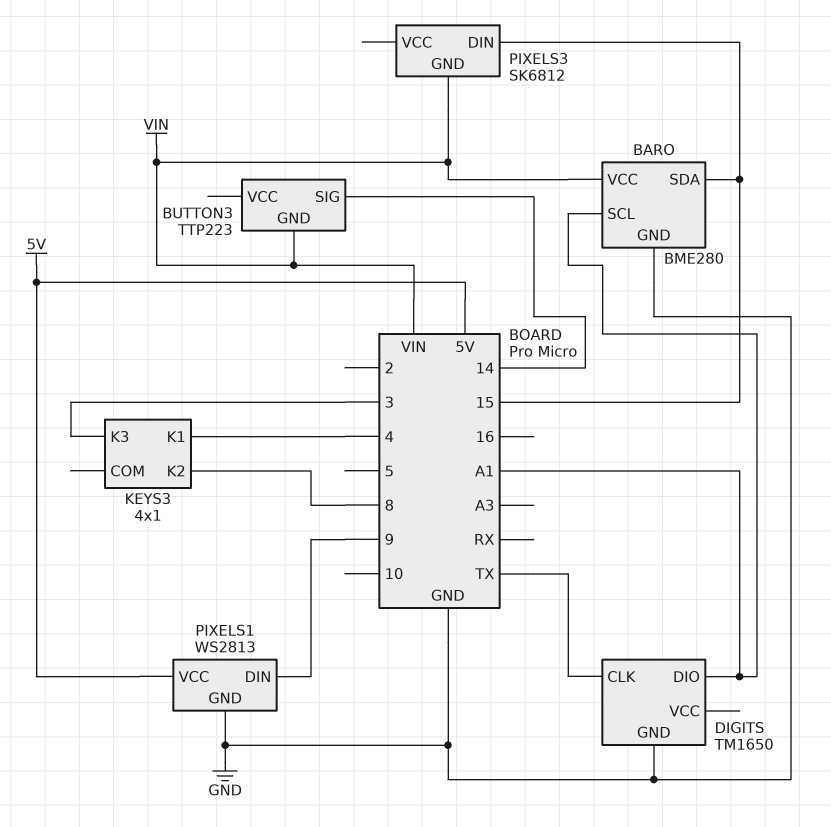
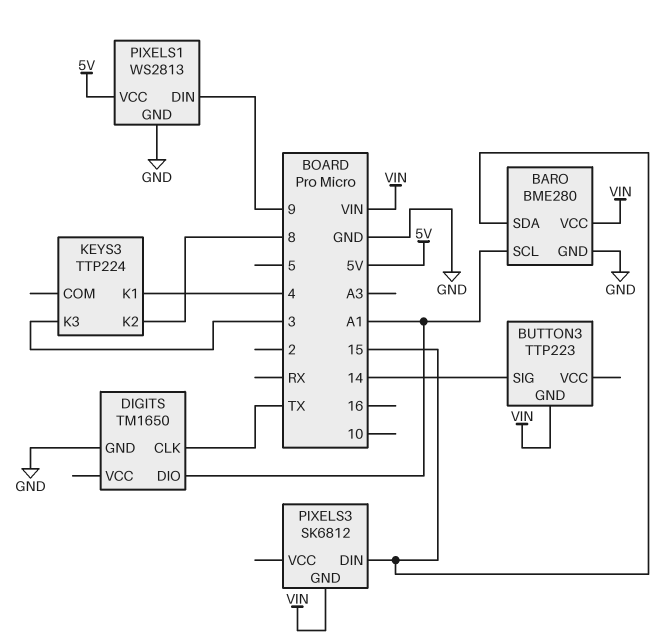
KEYS3: 4x1 -> TTP224

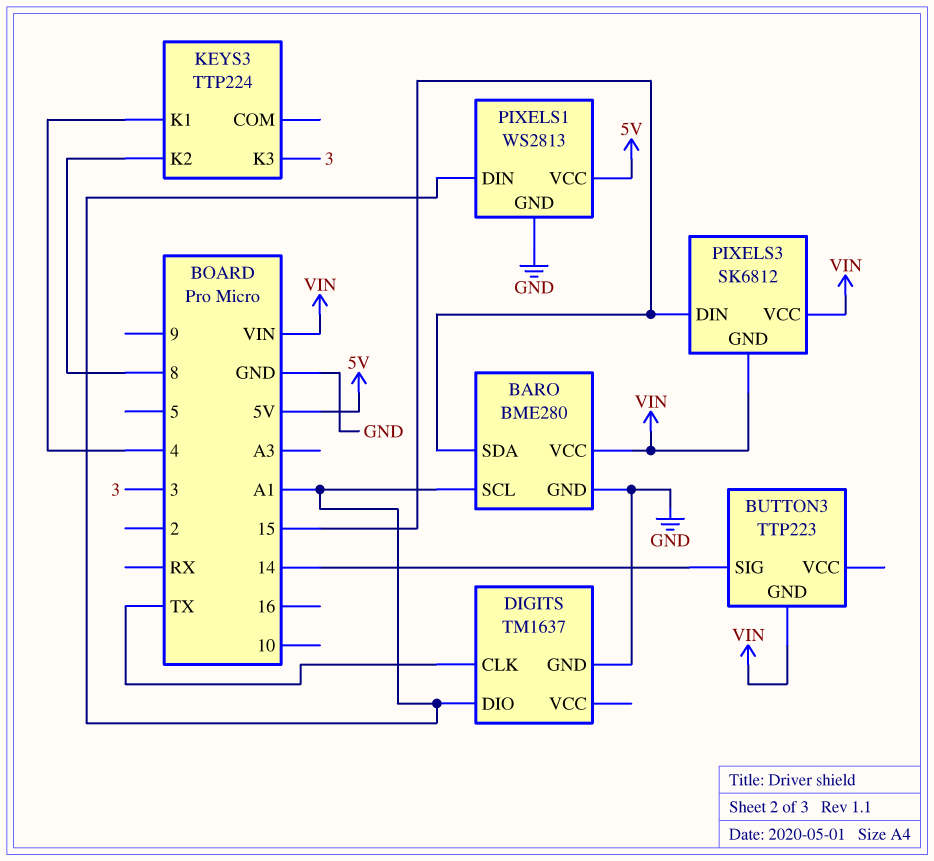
DIGITS: TM1650 -> TM1637
PIXELS1 pin DIN: 9 -> A1
PIXELS3 pin VCC: none -> VIN

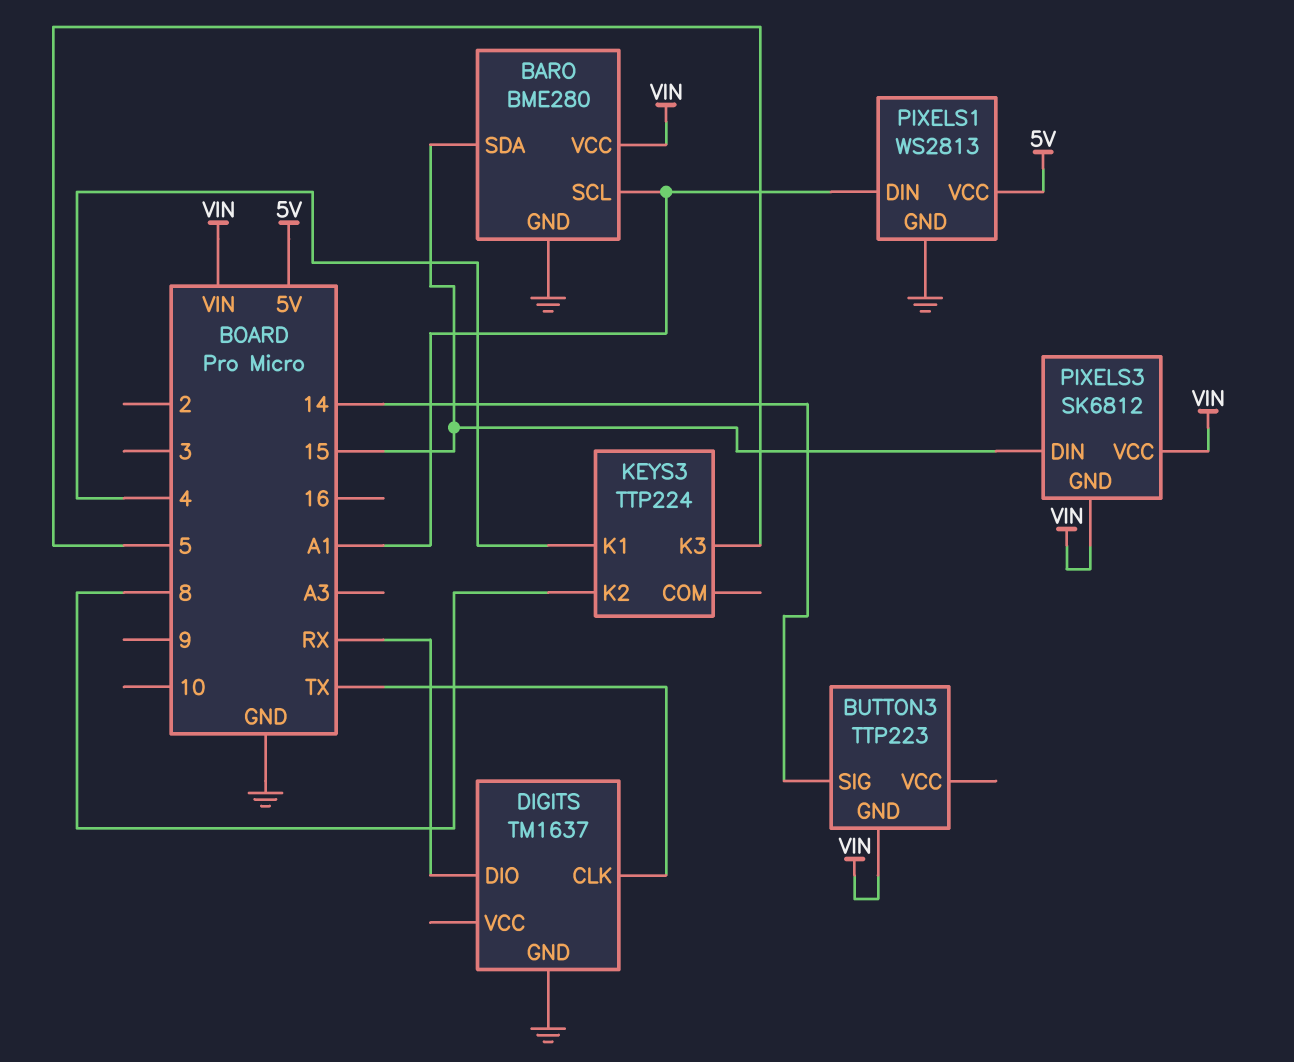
DIGITS pin DIO: A1 -> RX
KEYS3 pin K3: 3 -> 5

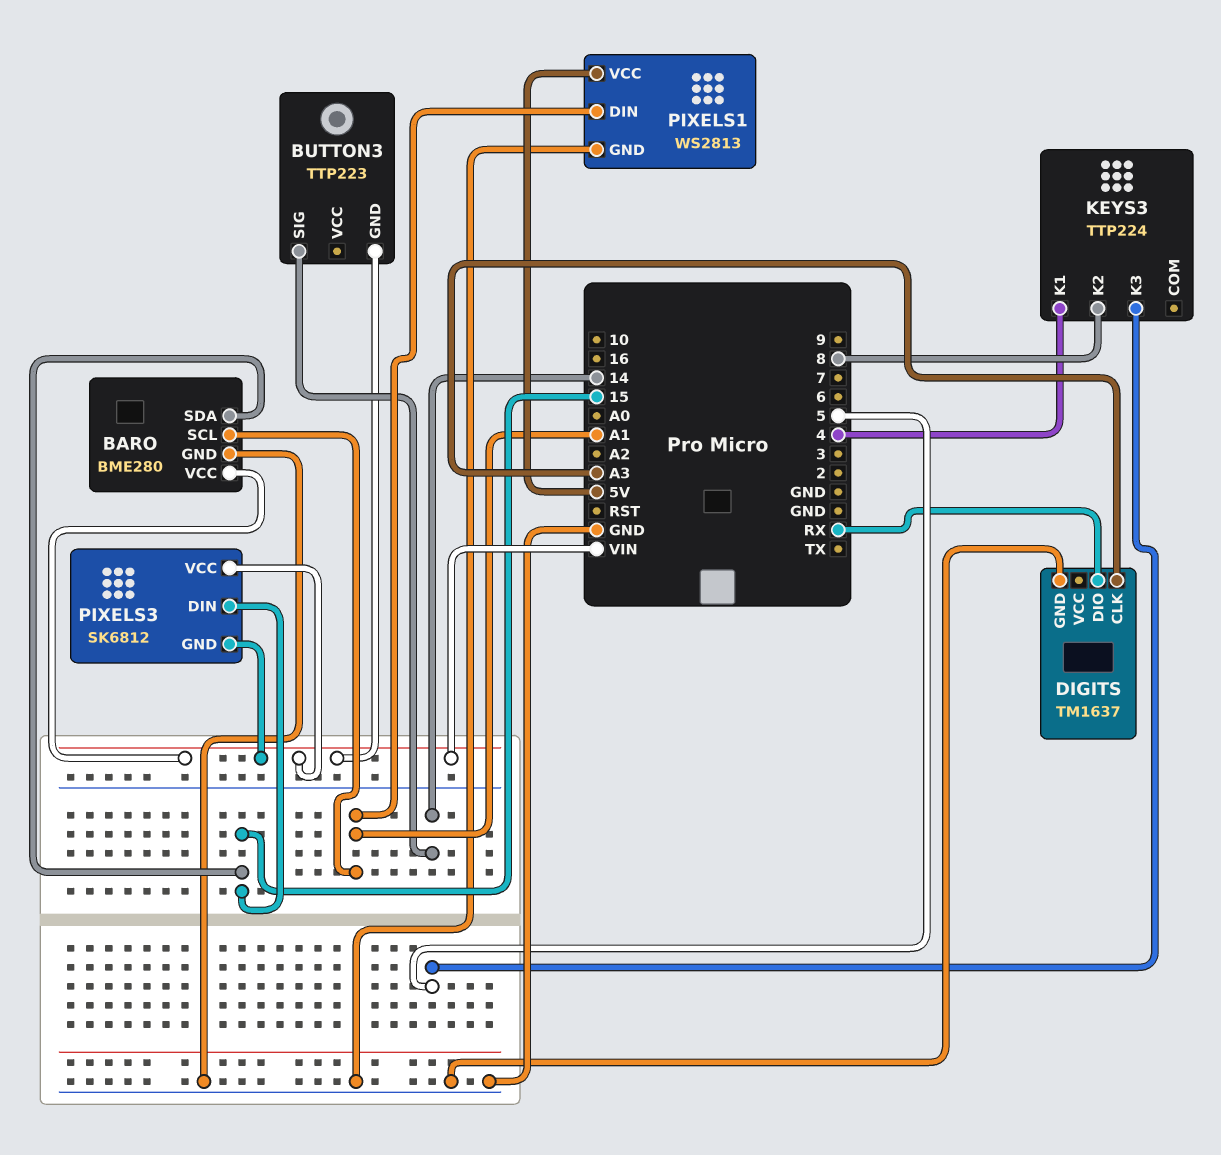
DIGITS pin CLK: TX -> A3

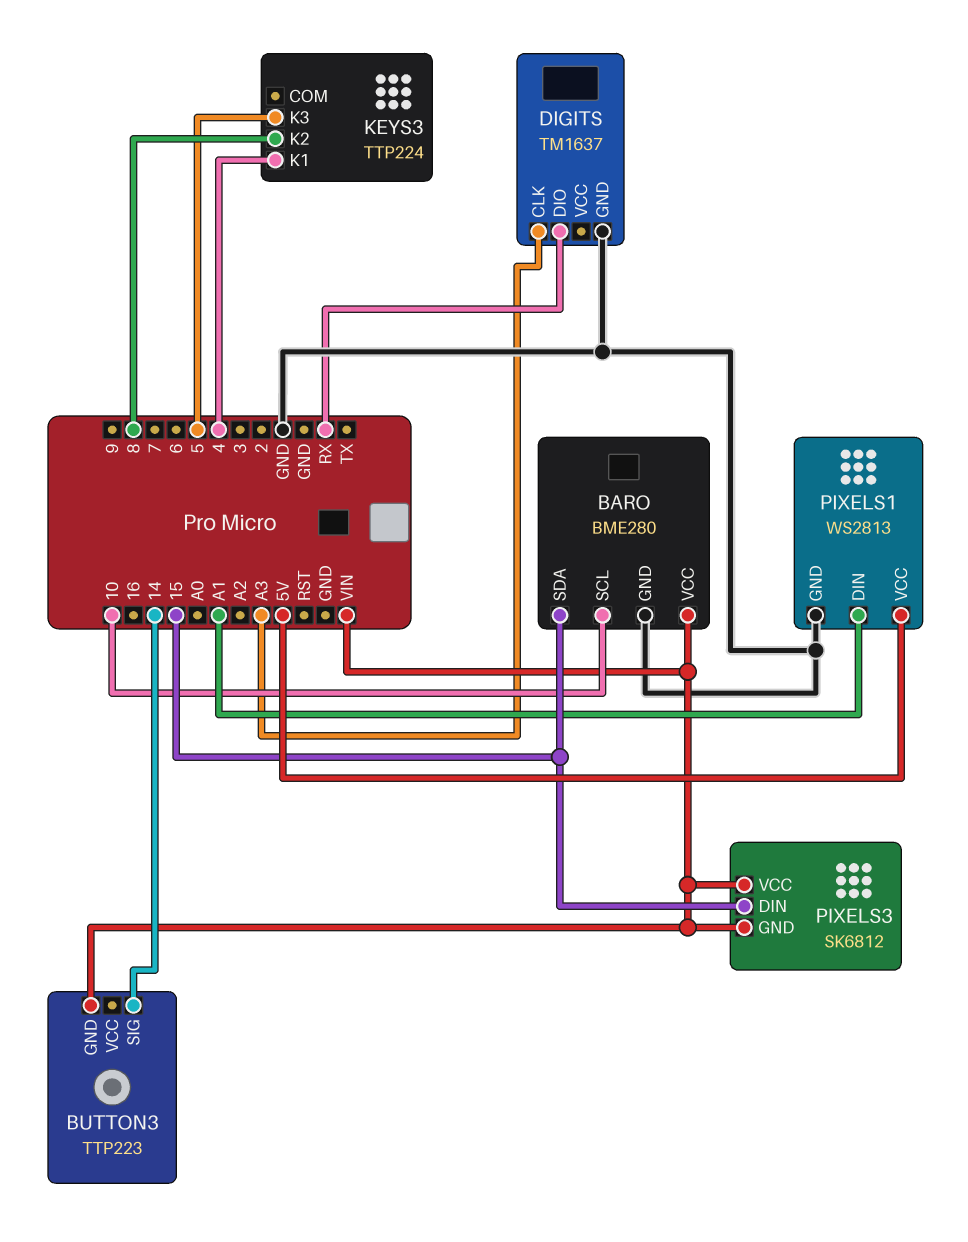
BARO pin SCL: A1 -> 10

